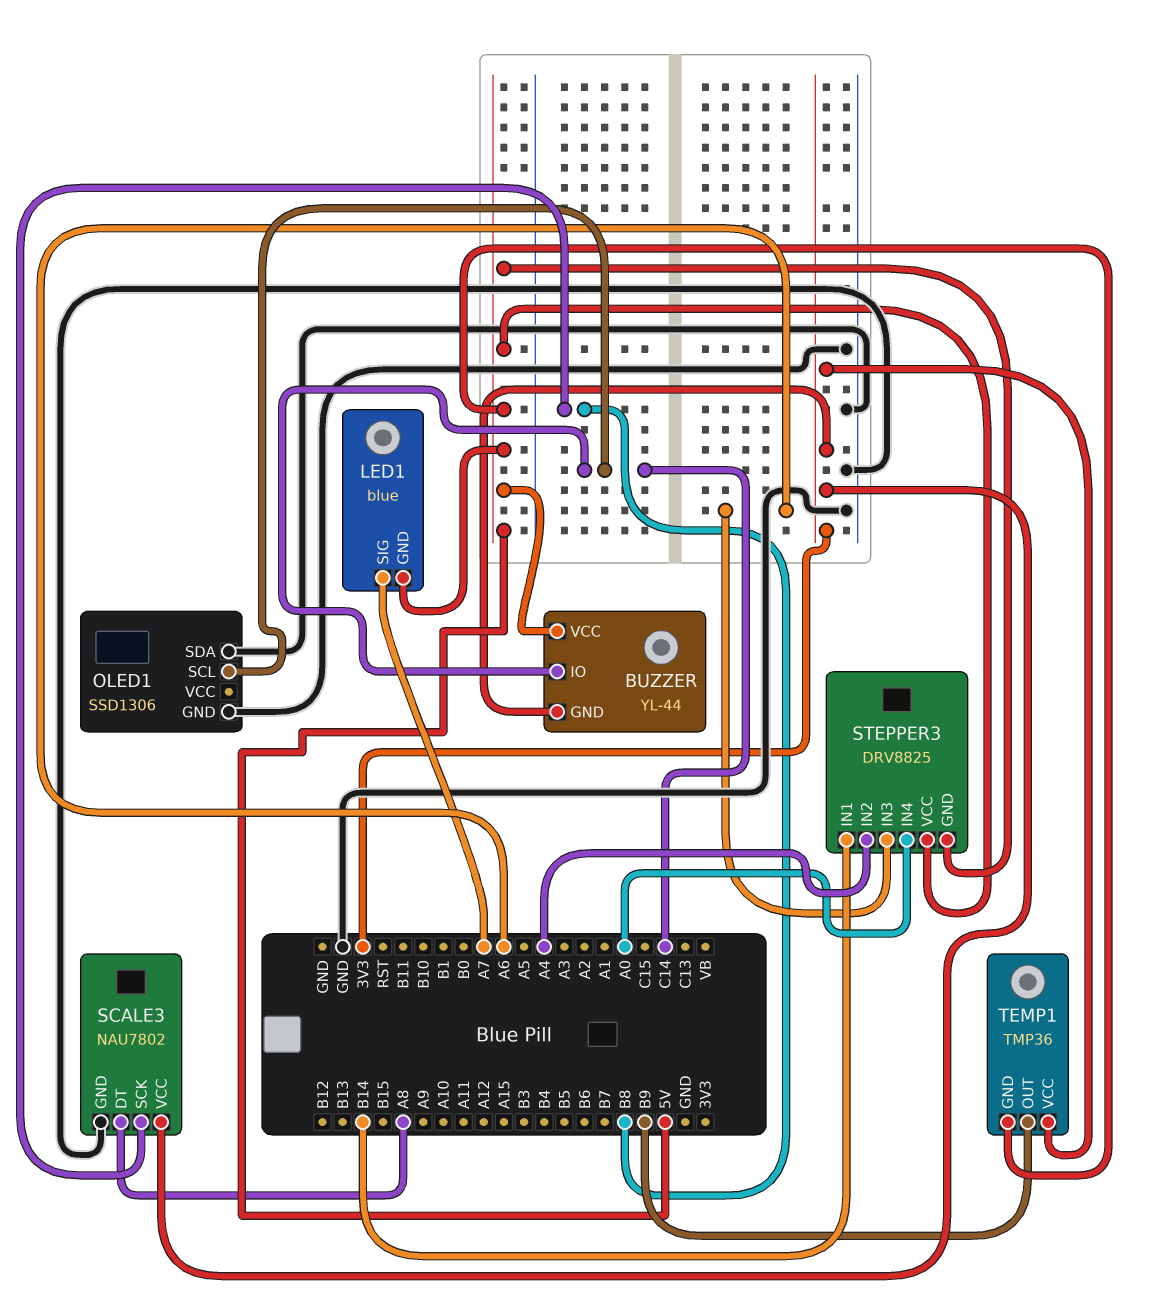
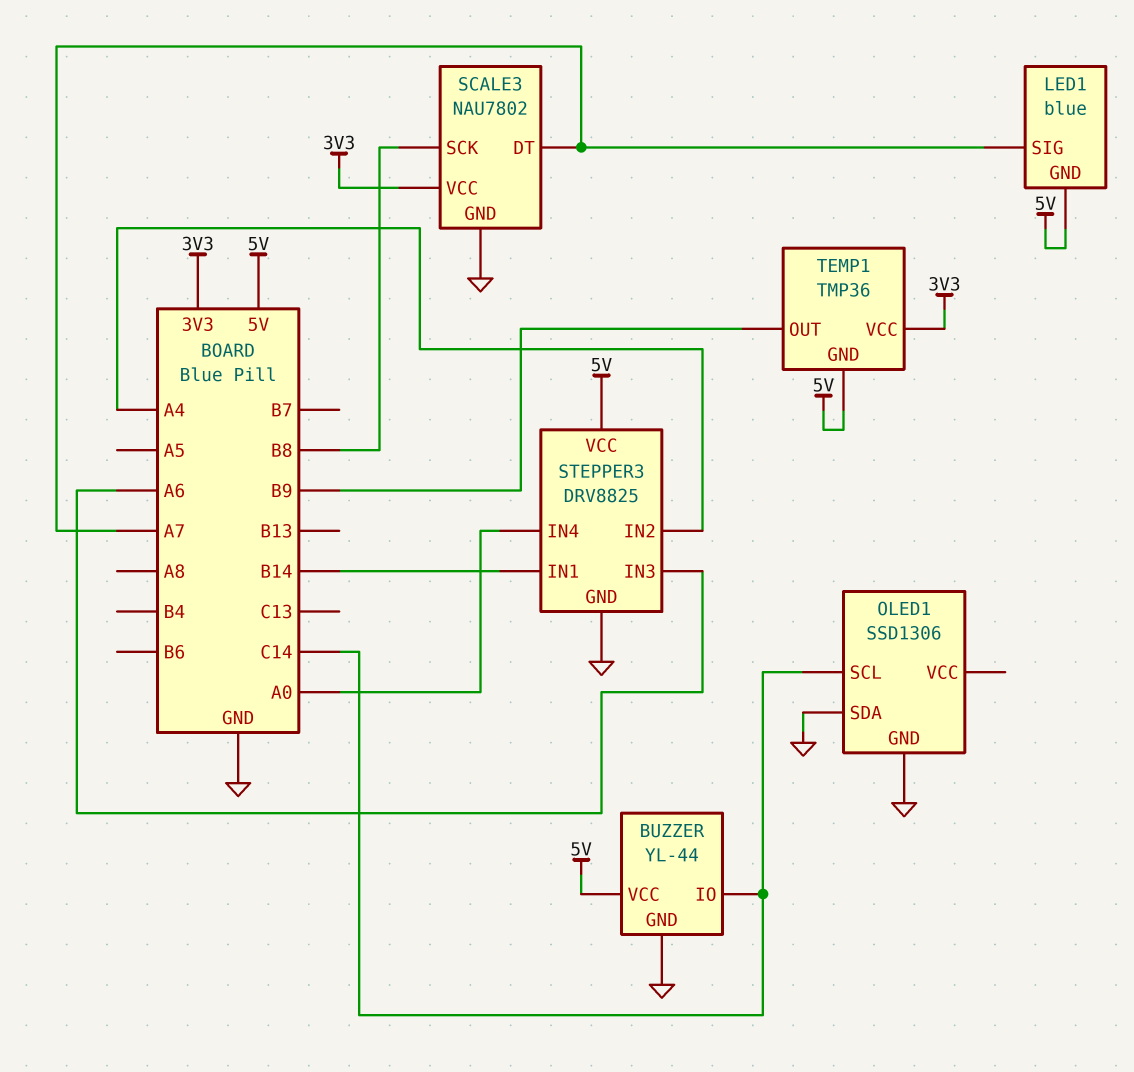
BUZZER pin GND: 3V3 -> GND
SCALE3 pin DT: A8 -> A7
STEPPER3 pin GND: 5V -> GND

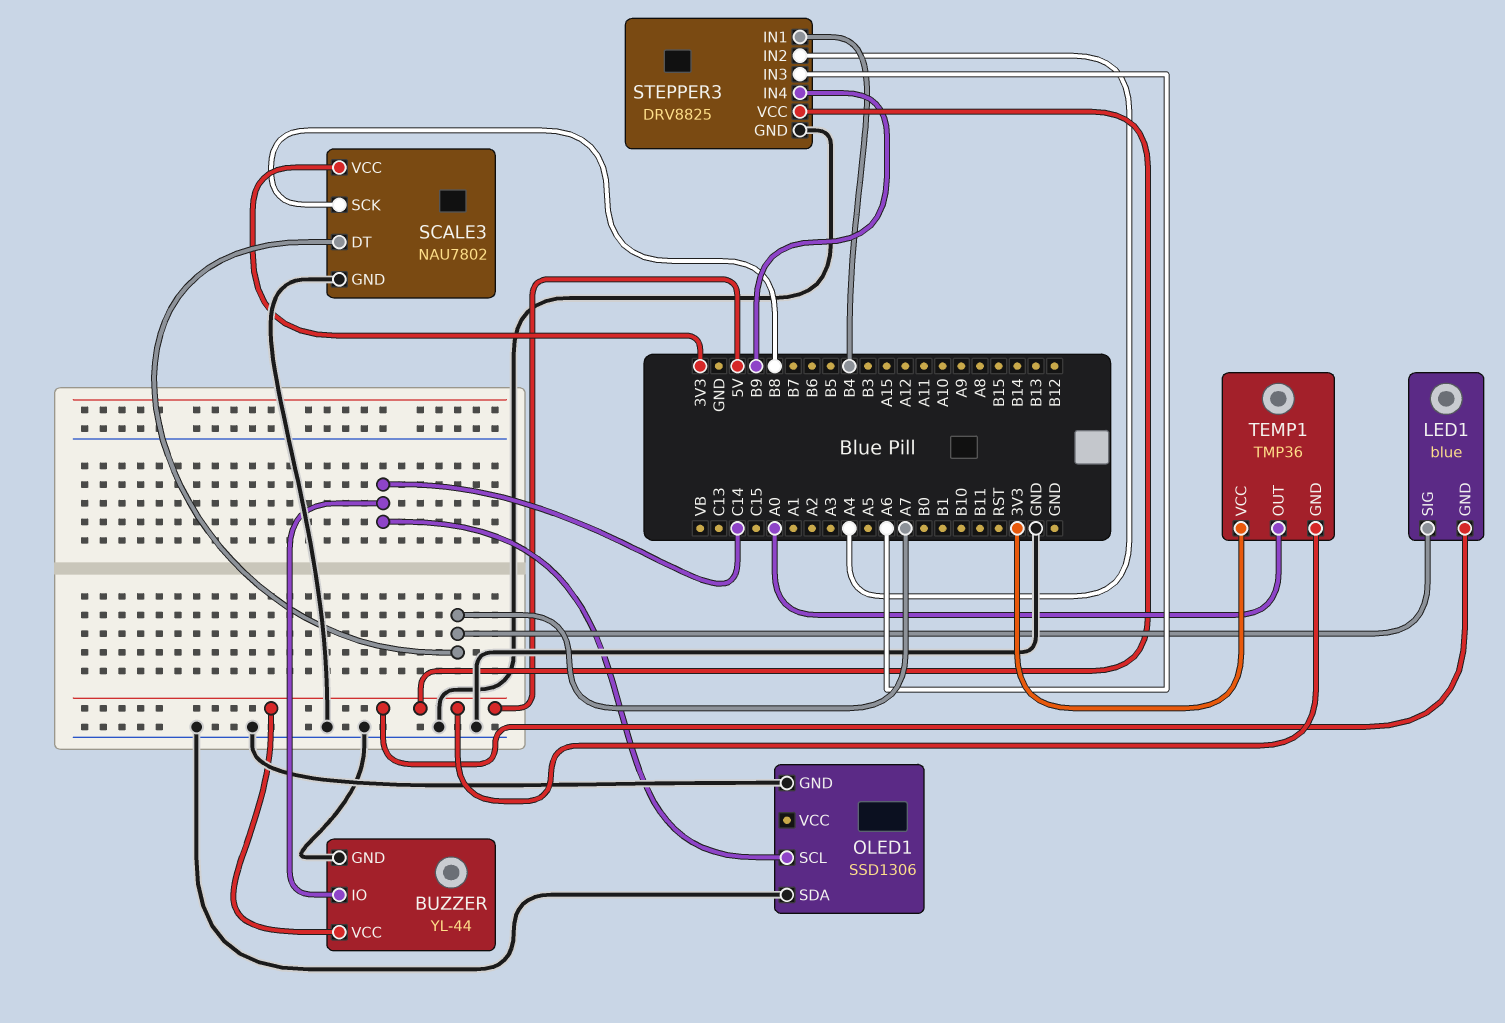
STEPPER3 pin IN1: B14 -> B4
STEPPER3 pin IN4: A0 -> B9
TEMP1 pin OUT: B9 -> A0

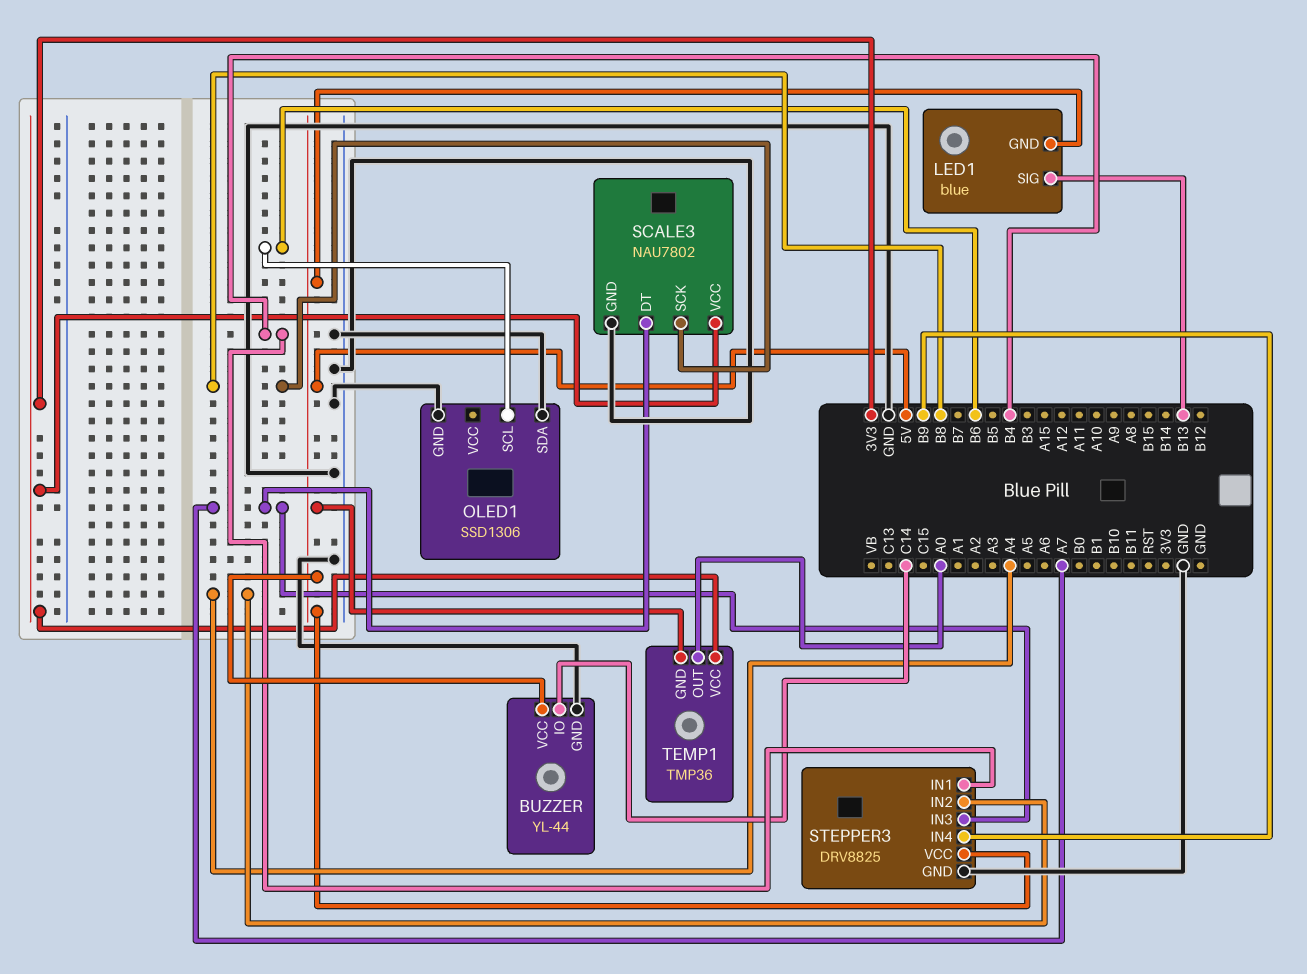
LED1 pin SIG: A7 -> B13
OLED1 pin SCL: C14 -> B6
STEPPER3 pin IN3: A6 -> A7

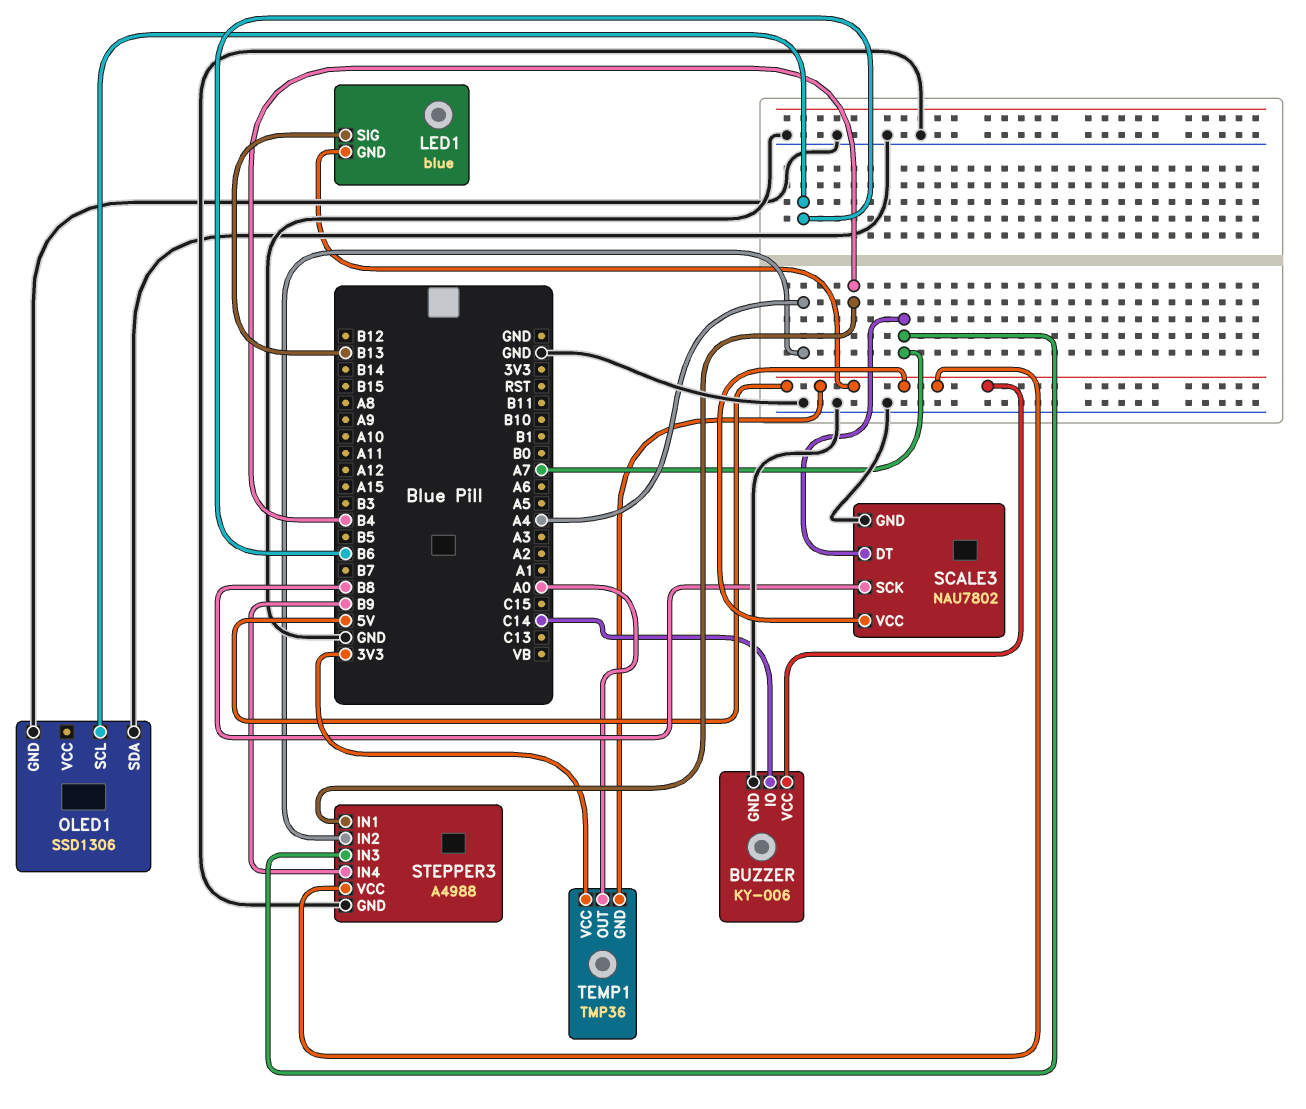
BUZZER: YL-44 -> KY-006
SCALE3 pin VCC: 3V3 -> 5V
STEPPER3: DRV8825 -> A4988

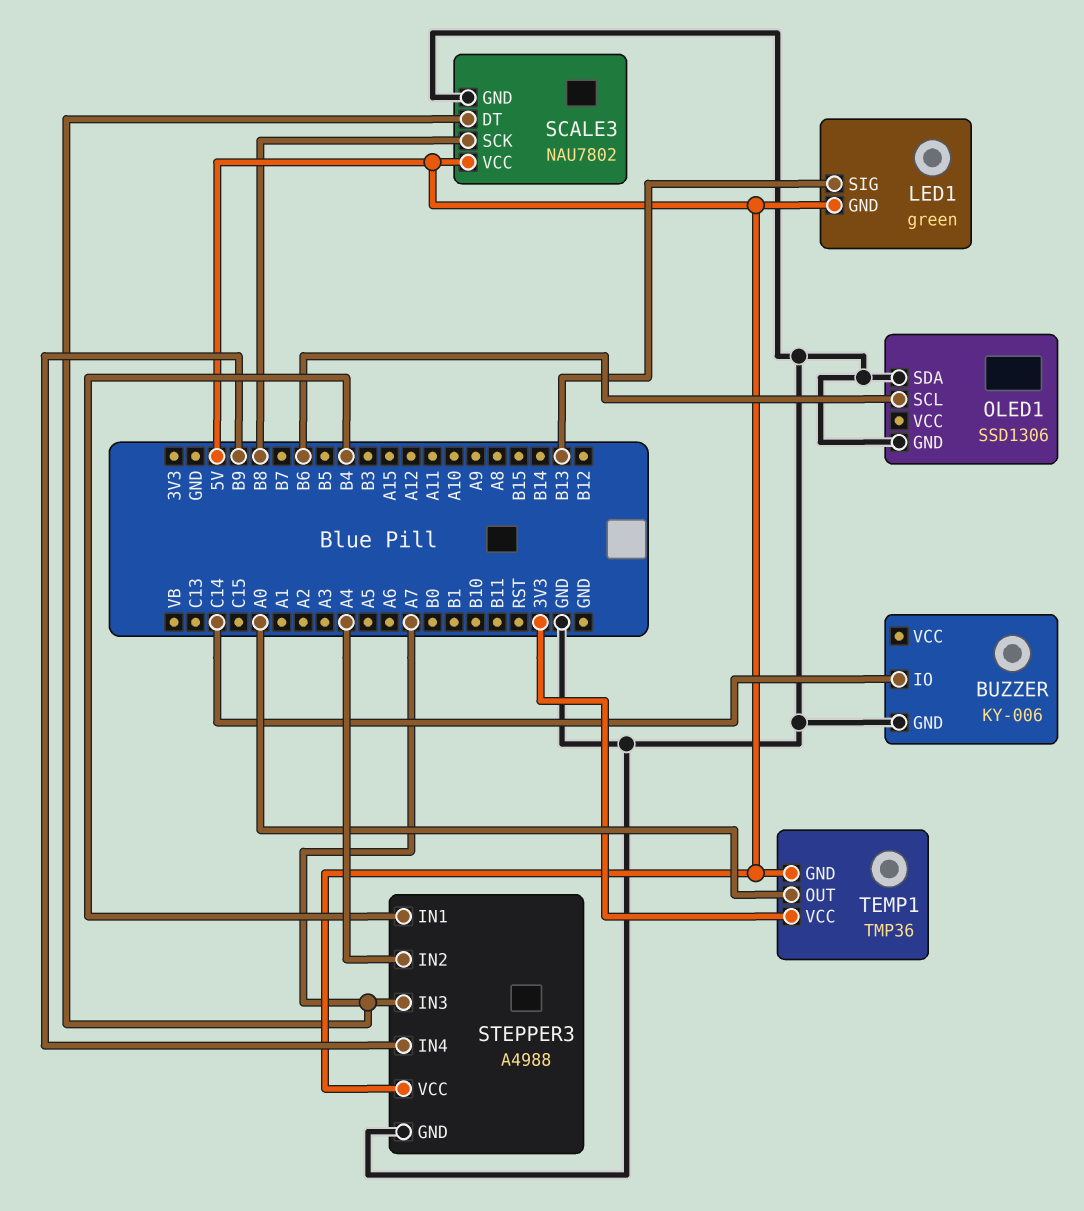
BUZZER pin VCC: 5V -> none
LED1: blue -> green

